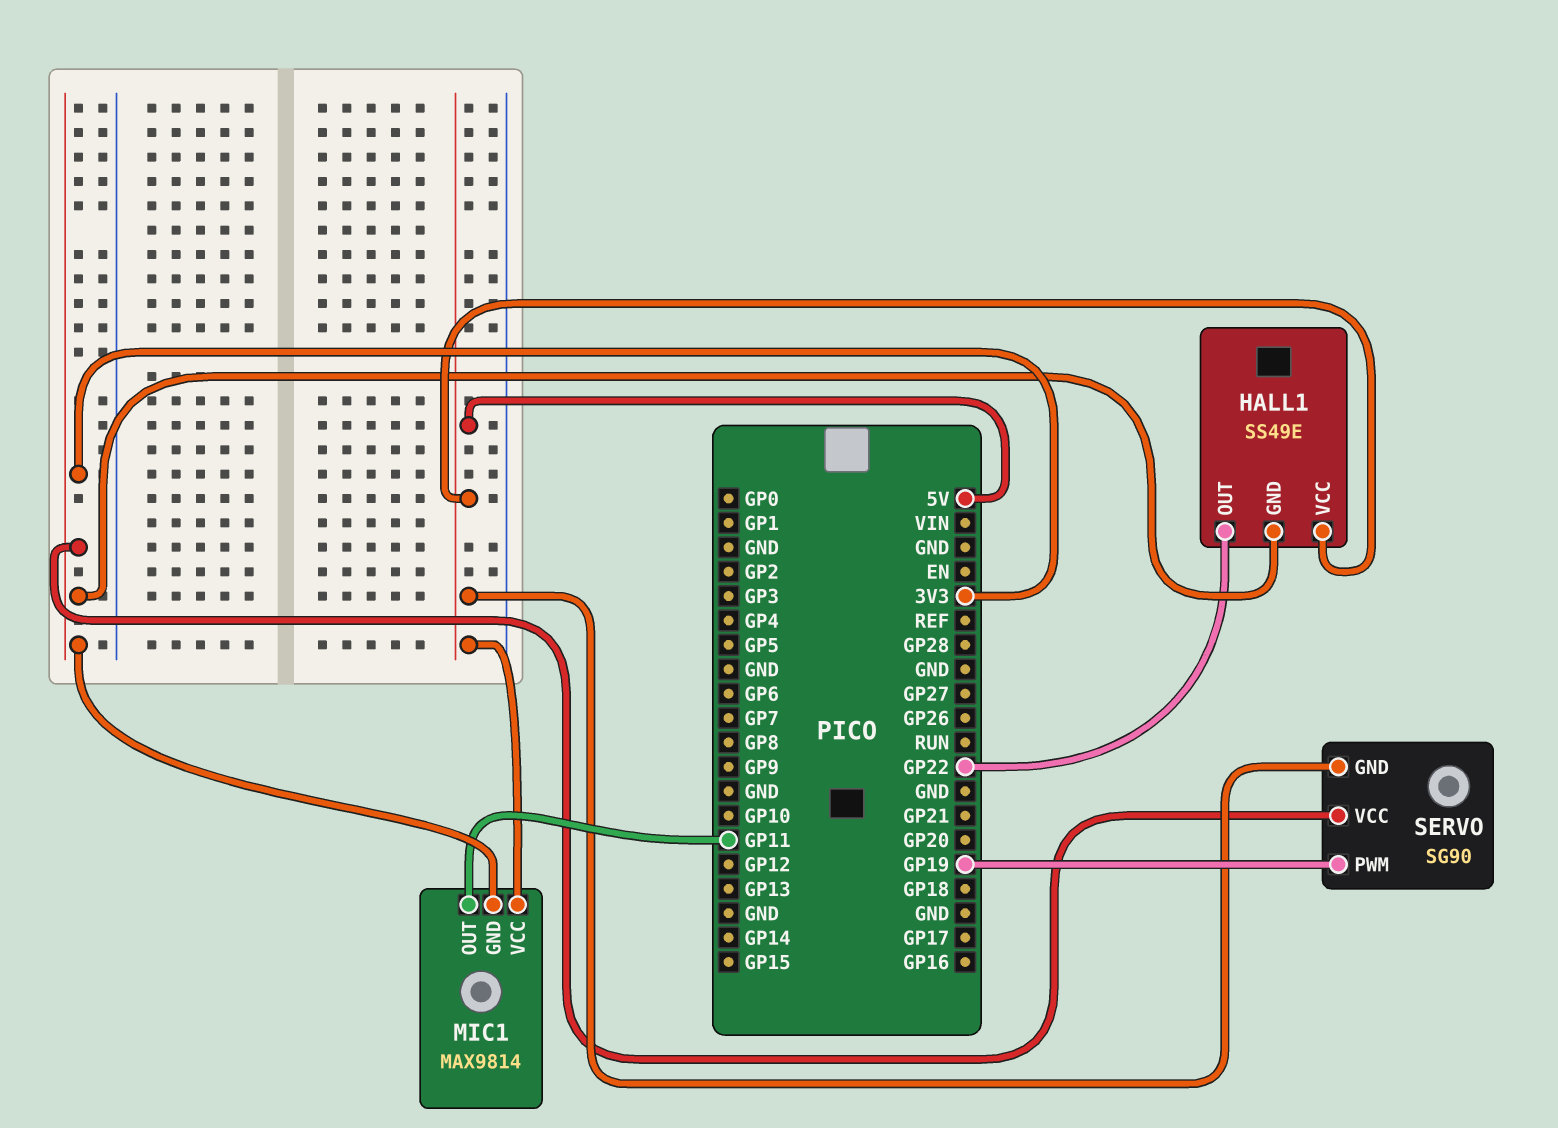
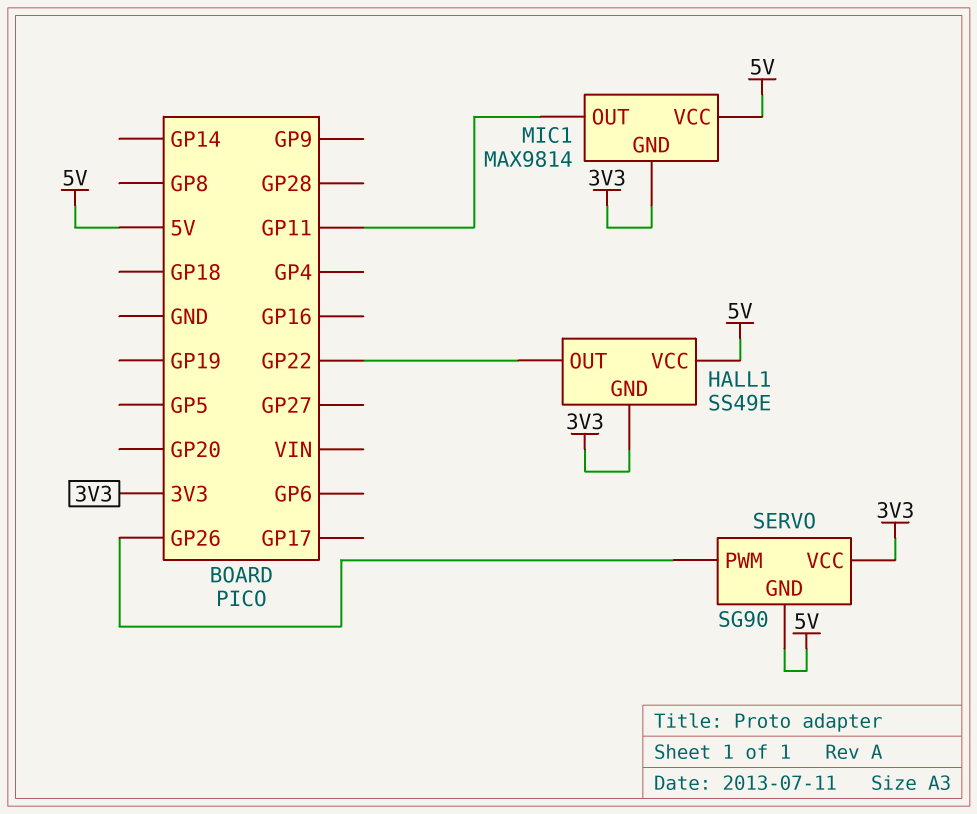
SERVO pin PWM: GP19 -> GP26

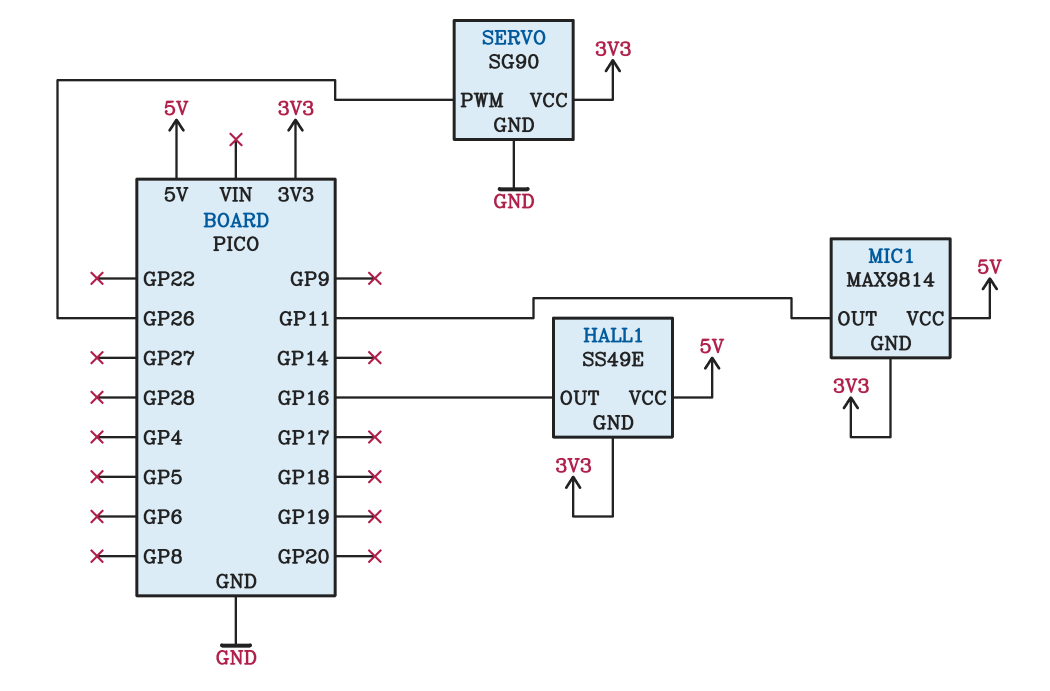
HALL1 pin OUT: GP22 -> GP16
SERVO pin GND: 5V -> GND

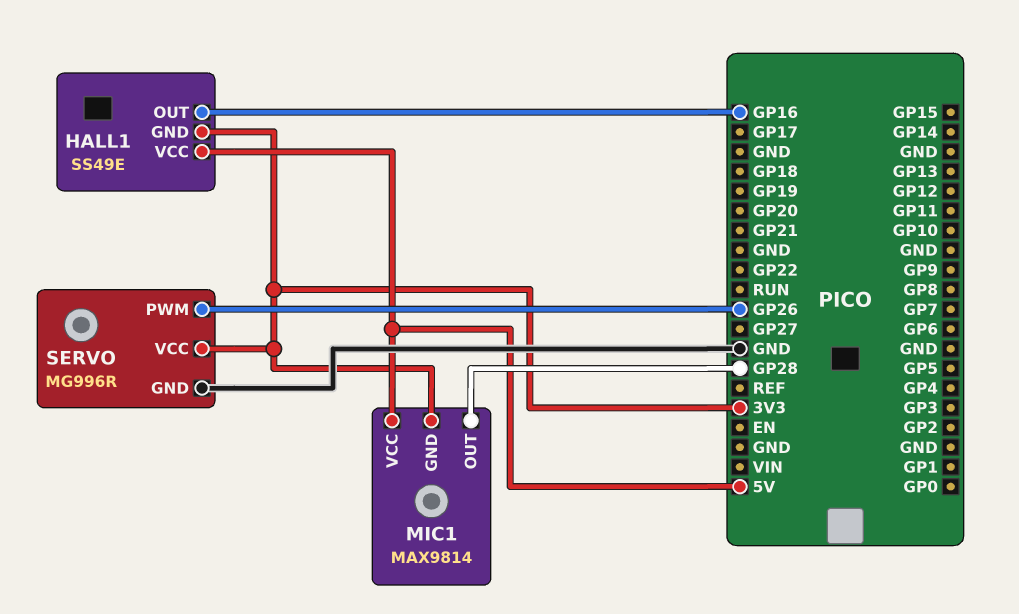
MIC1 pin OUT: GP11 -> GP28
SERVO: SG90 -> MG996R

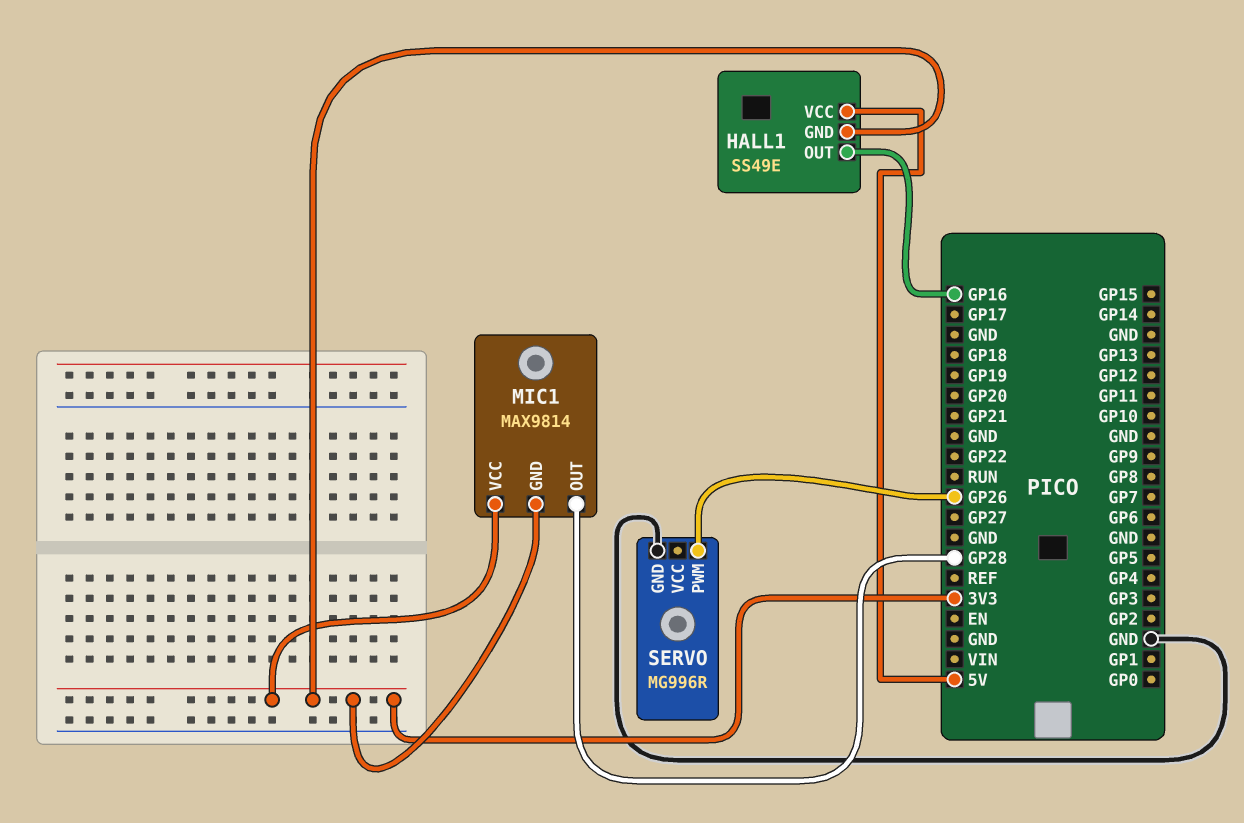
MIC1 pin VCC: 5V -> 3V3
SERVO pin VCC: 3V3 -> none

